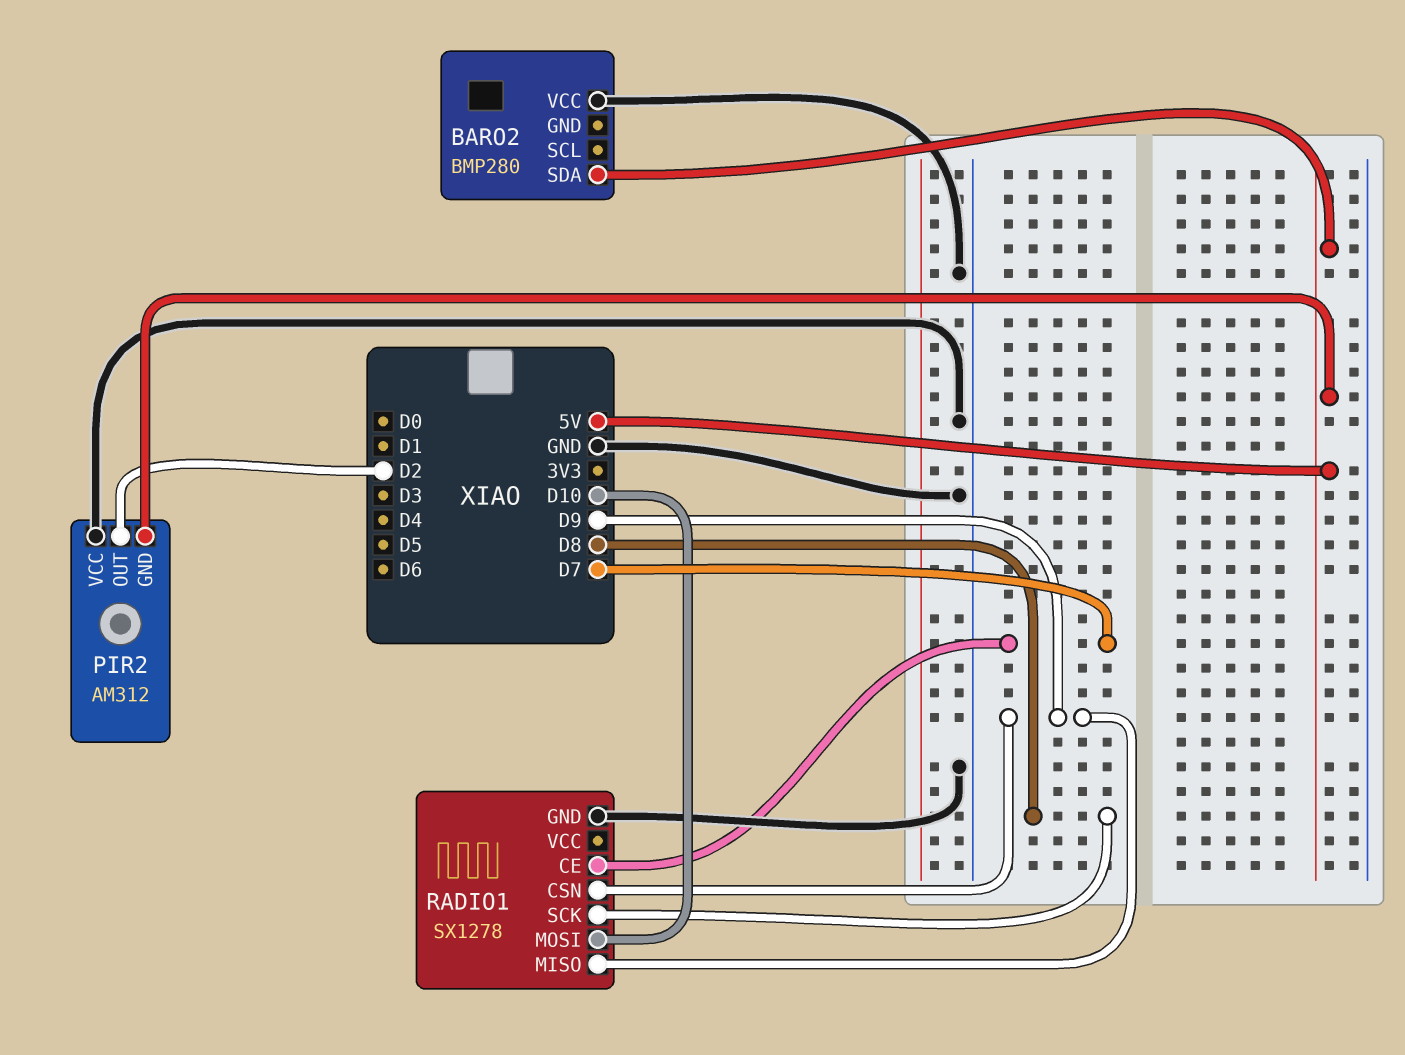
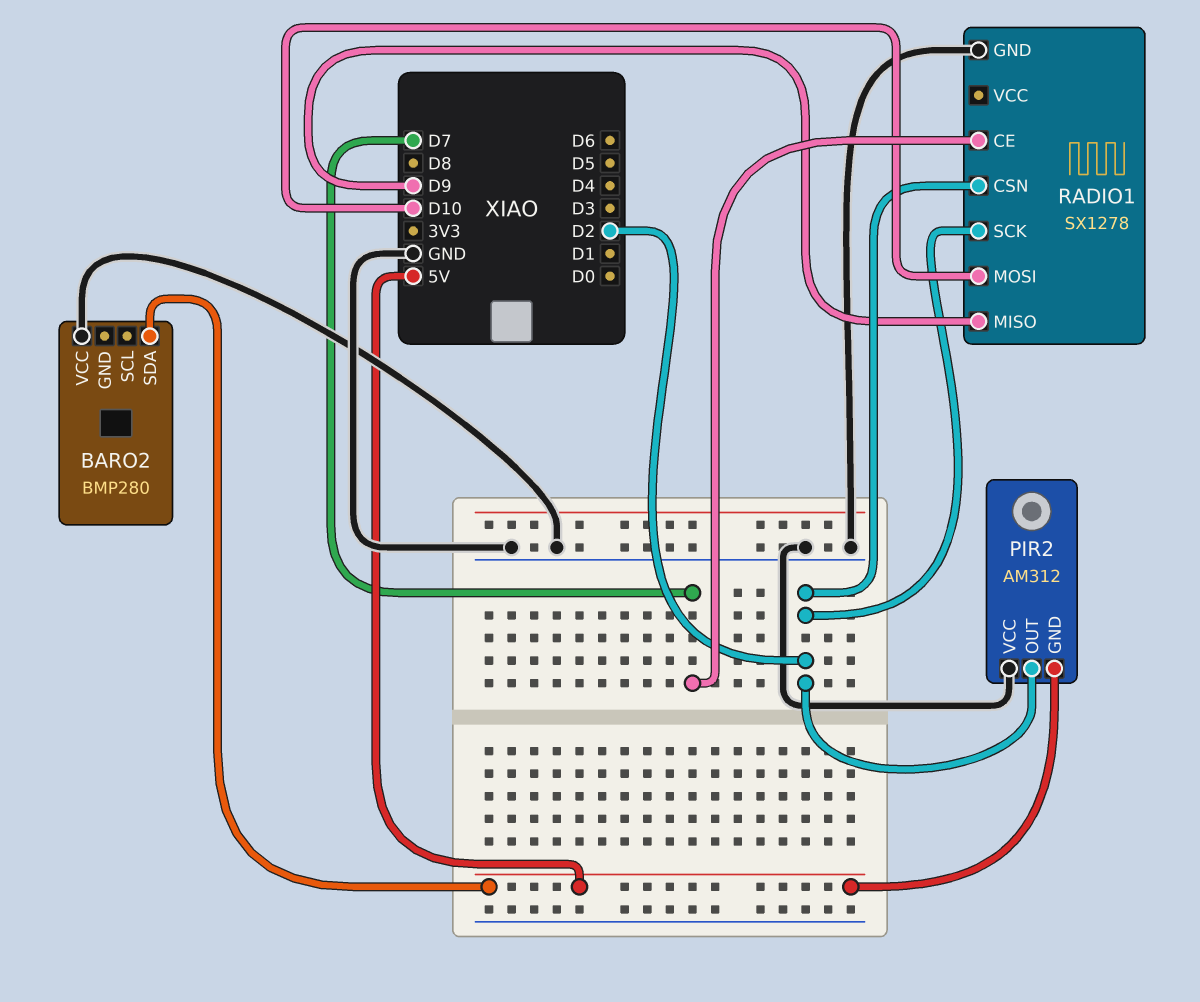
RADIO1 pin CSN: D9 -> D2
RADIO1 pin SCK: D8 -> D2

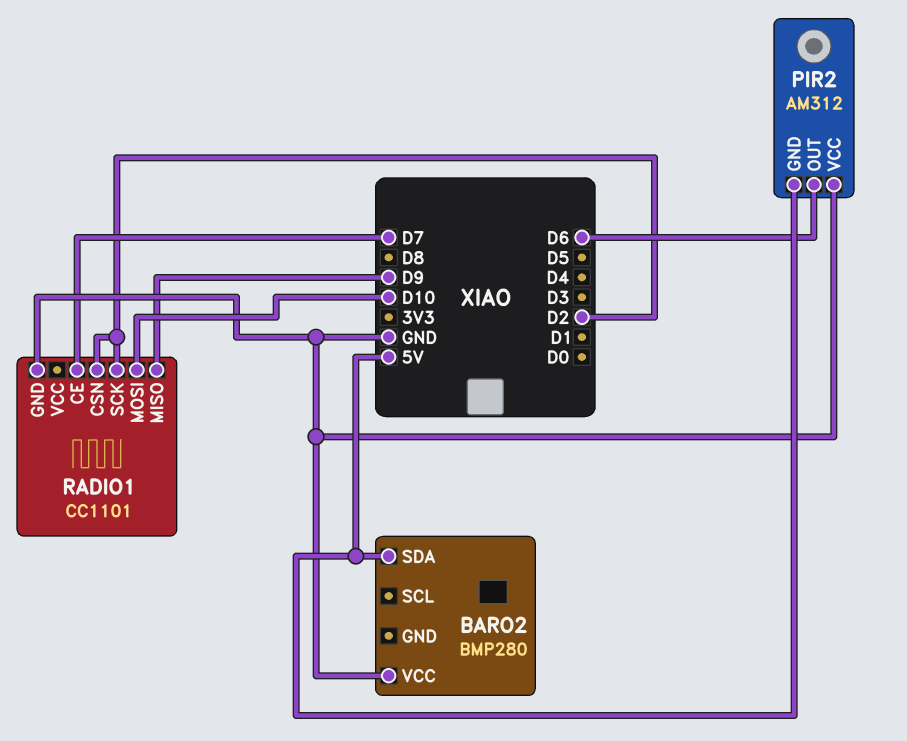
PIR2 pin OUT: D2 -> D6
RADIO1: SX1278 -> CC1101

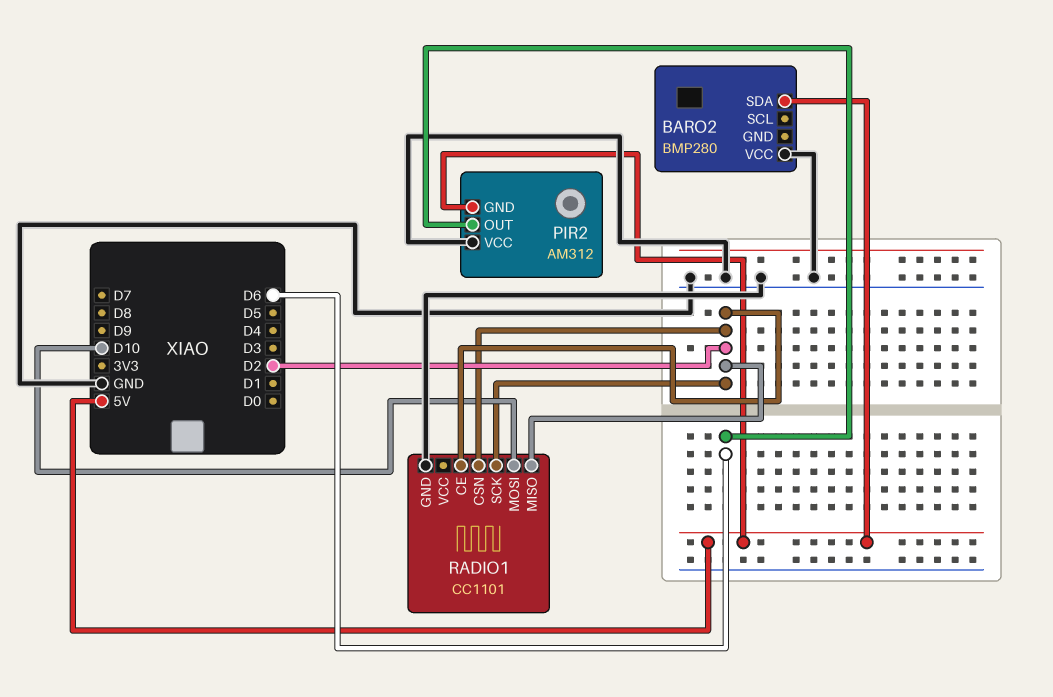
RADIO1 pin CE: D7 -> D2
RADIO1 pin MISO: D9 -> D2

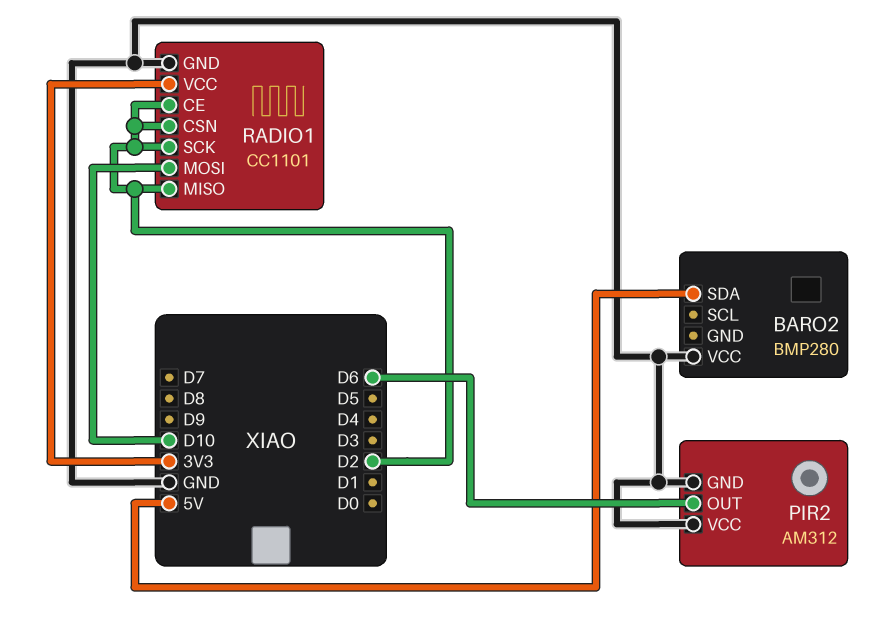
PIR2 pin GND: 5V -> GND
RADIO1 pin VCC: none -> 3V3

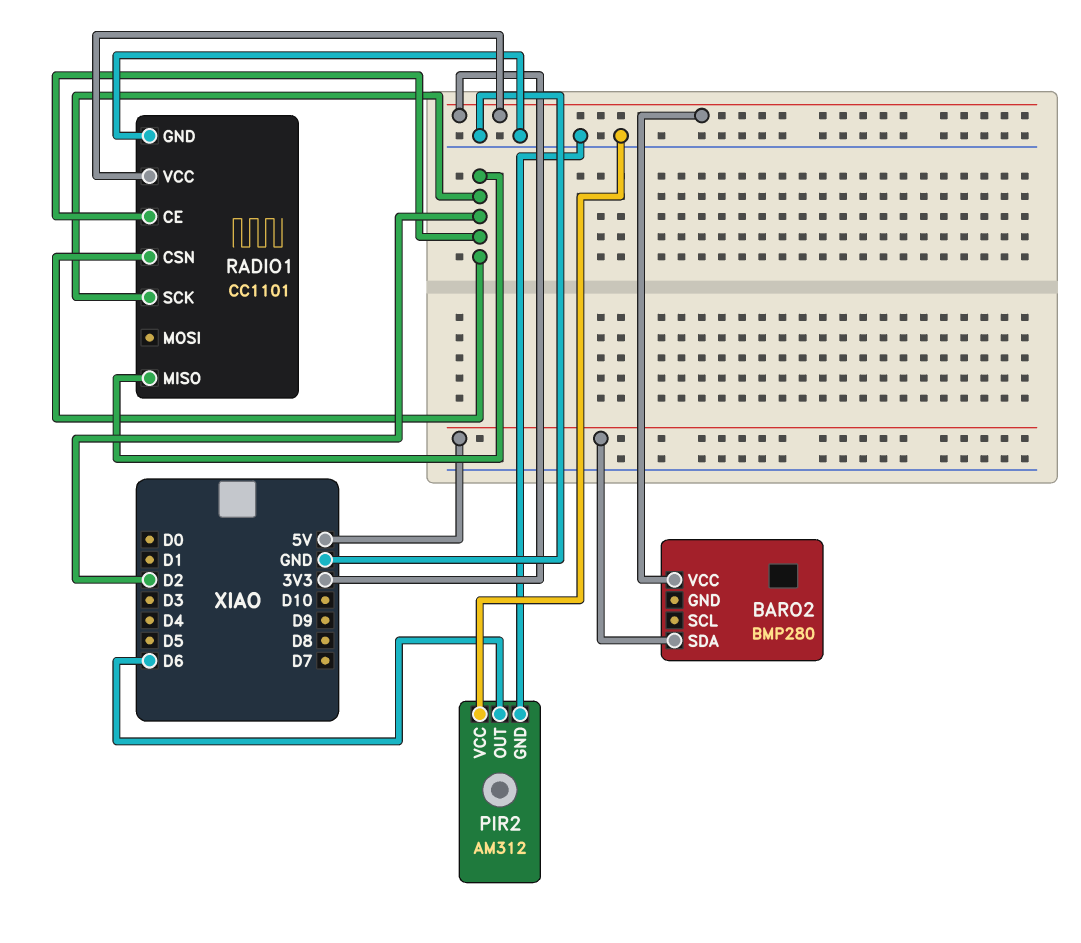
BARO2 pin VCC: GND -> 3V3
RADIO1 pin MOSI: D10 -> none

